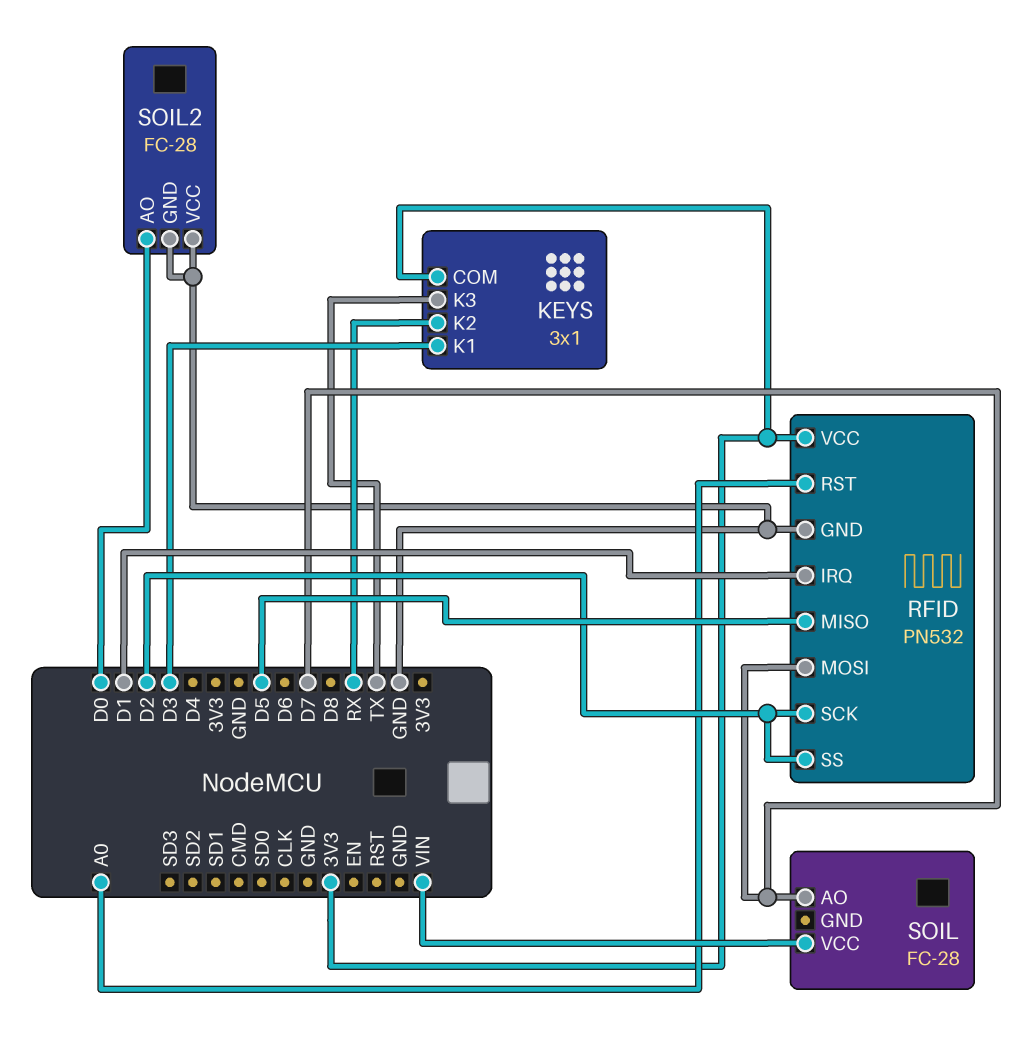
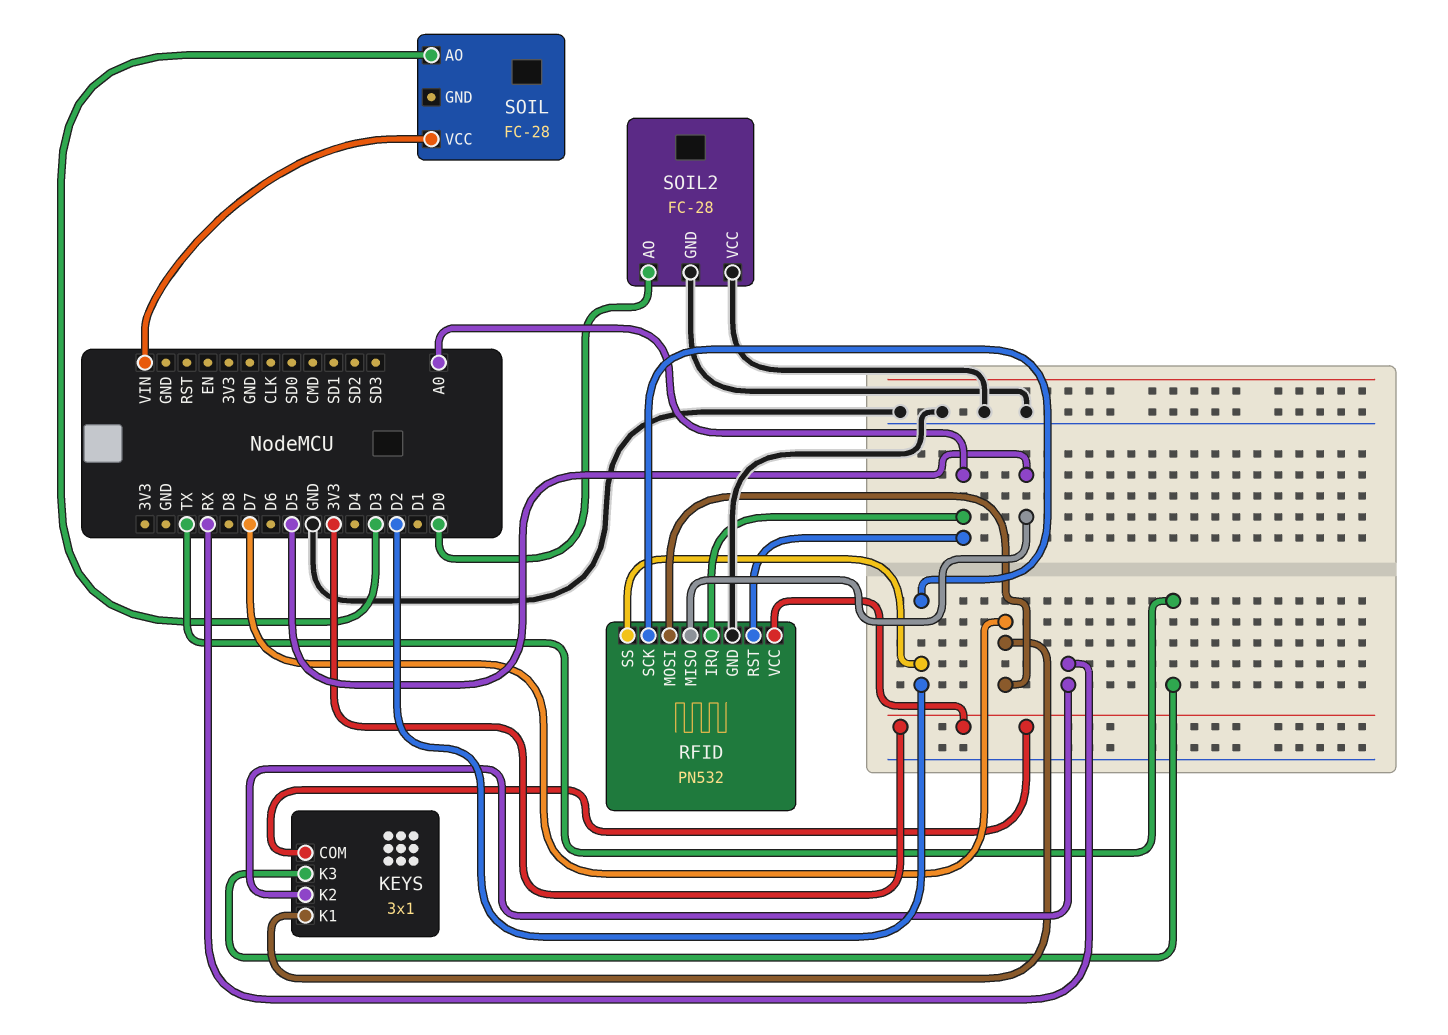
KEYS pin K1: D3 -> D7
RFID pin IRQ: D1 -> A0
SOIL pin AO: D7 -> D3

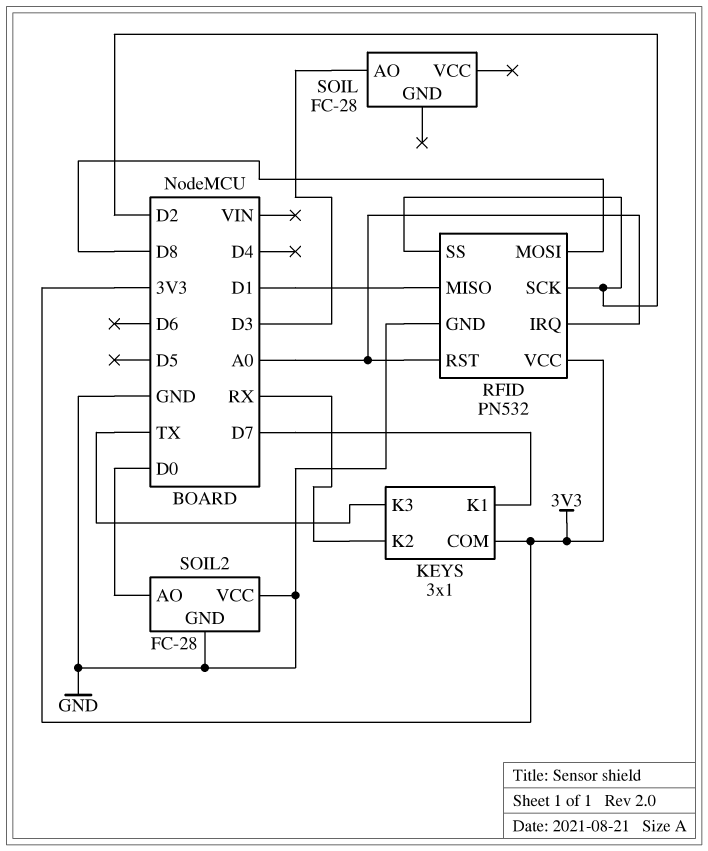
RFID pin MISO: D5 -> D1
RFID pin MOSI: D7 -> D8
SOIL pin VCC: VIN -> none

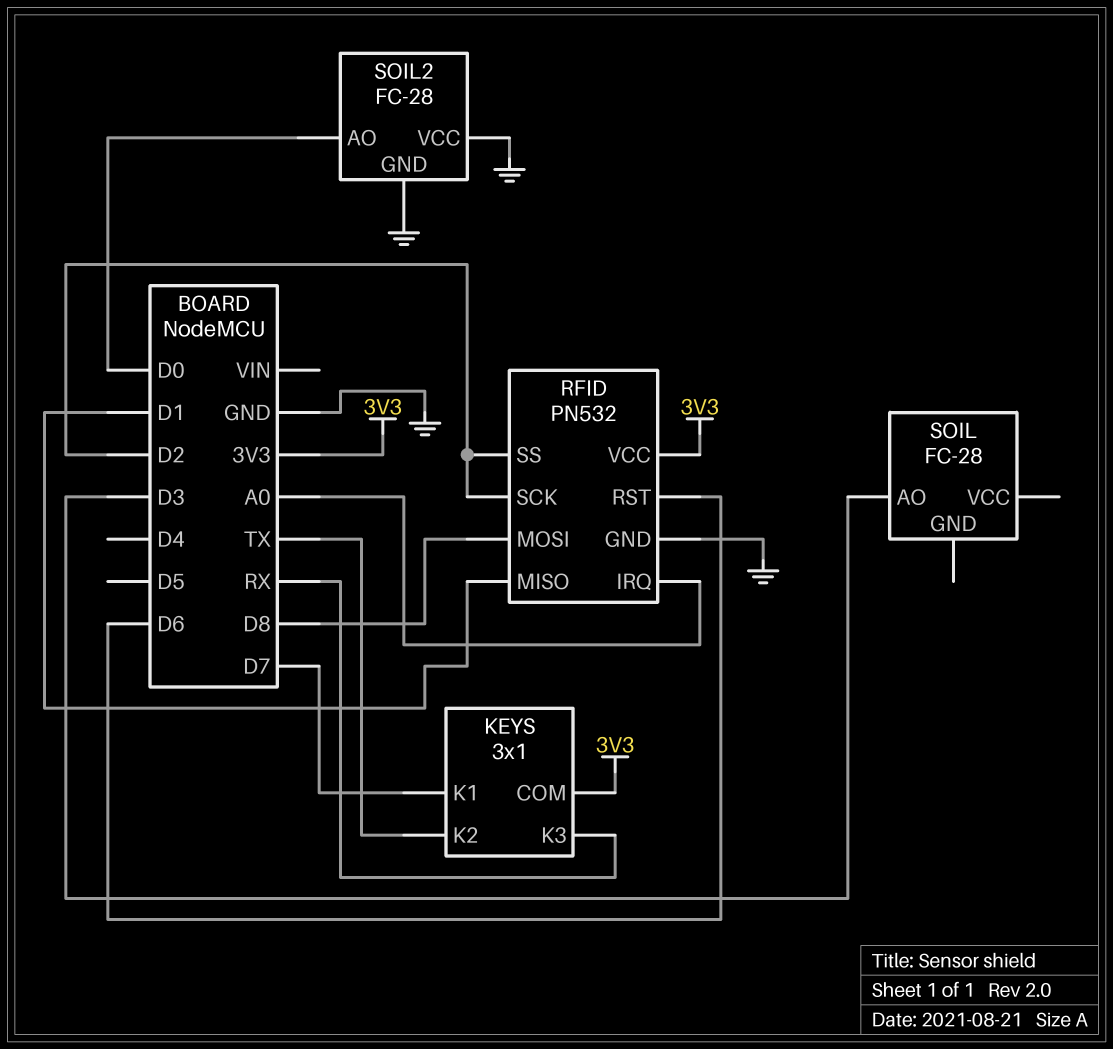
KEYS pin K2: RX -> TX
KEYS pin K3: TX -> RX
RFID pin RST: A0 -> D6

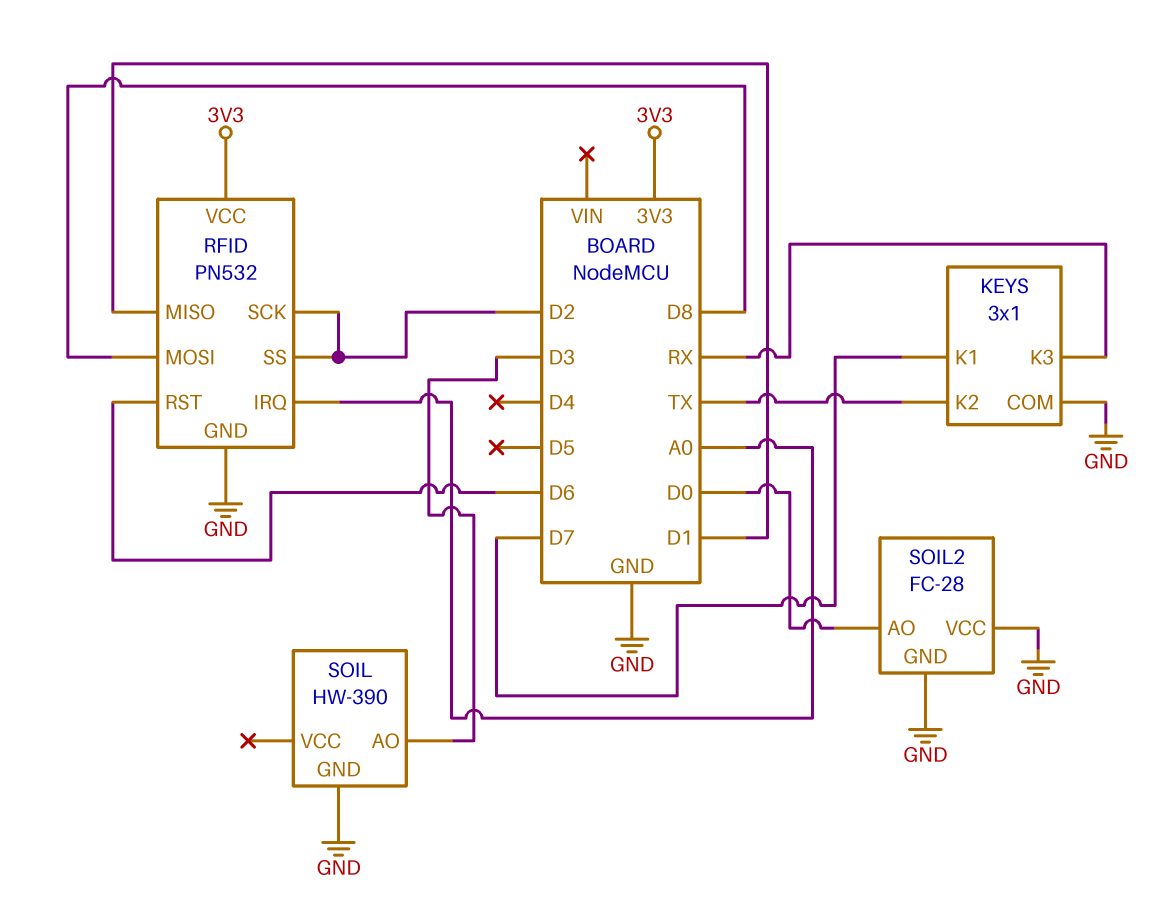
KEYS pin COM: 3V3 -> GND
SOIL: FC-28 -> HW-390
SOIL pin GND: none -> GND

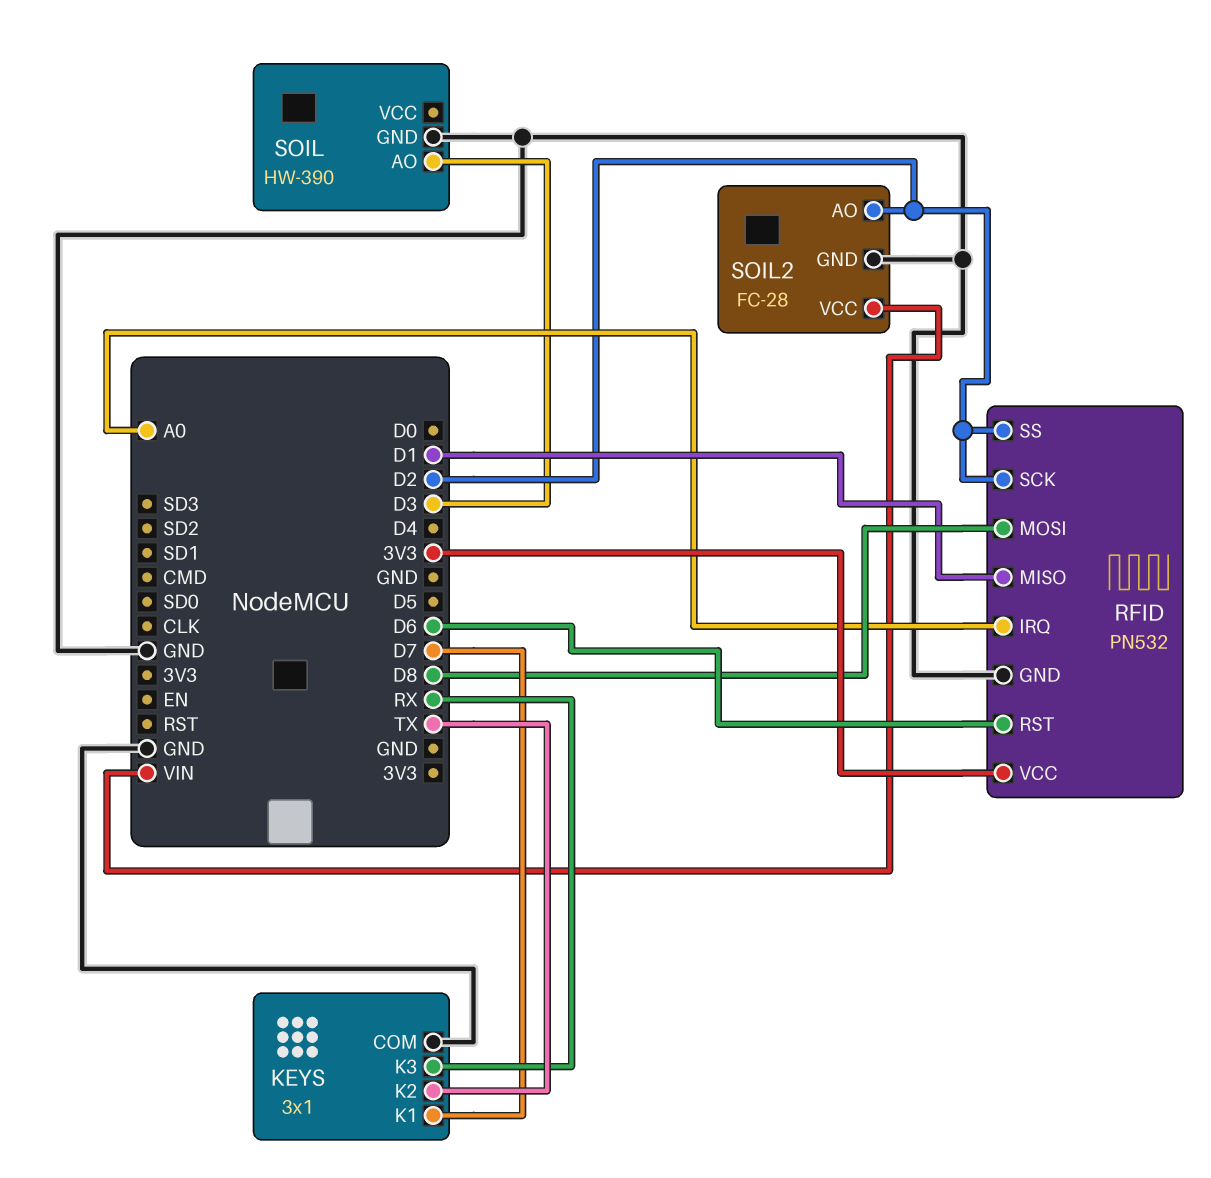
SOIL2 pin AO: D0 -> D2
SOIL2 pin VCC: GND -> VIN

